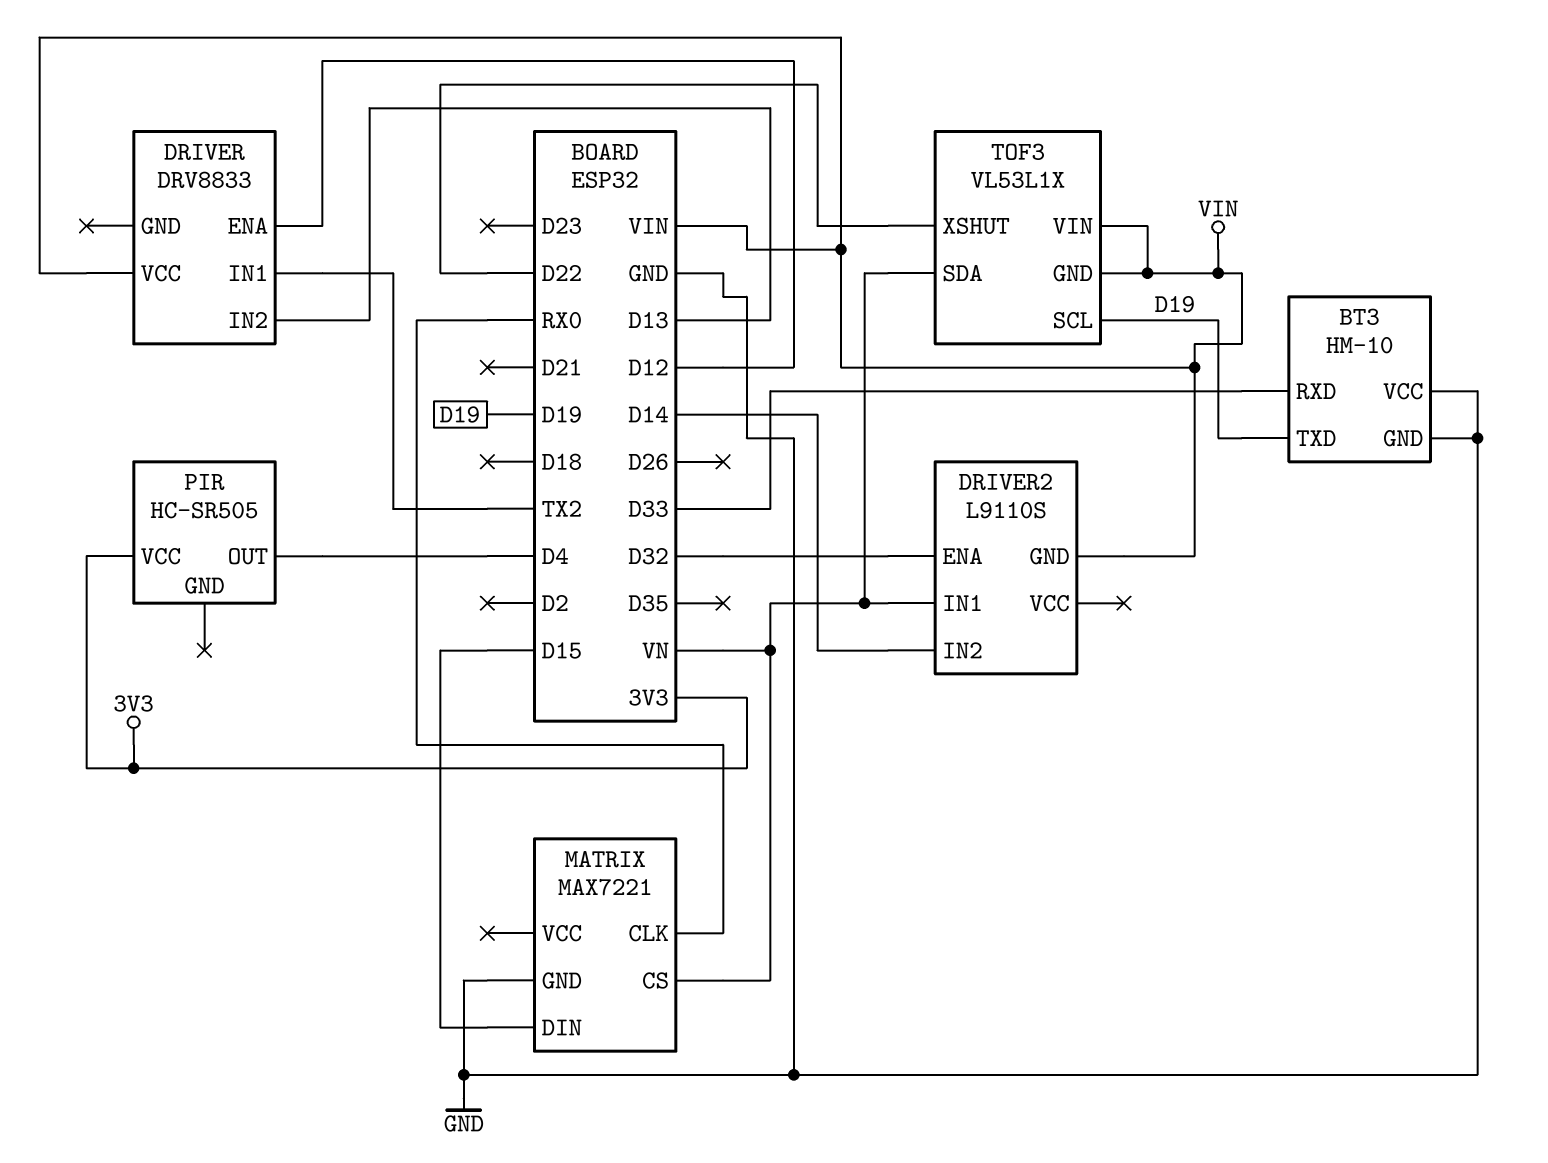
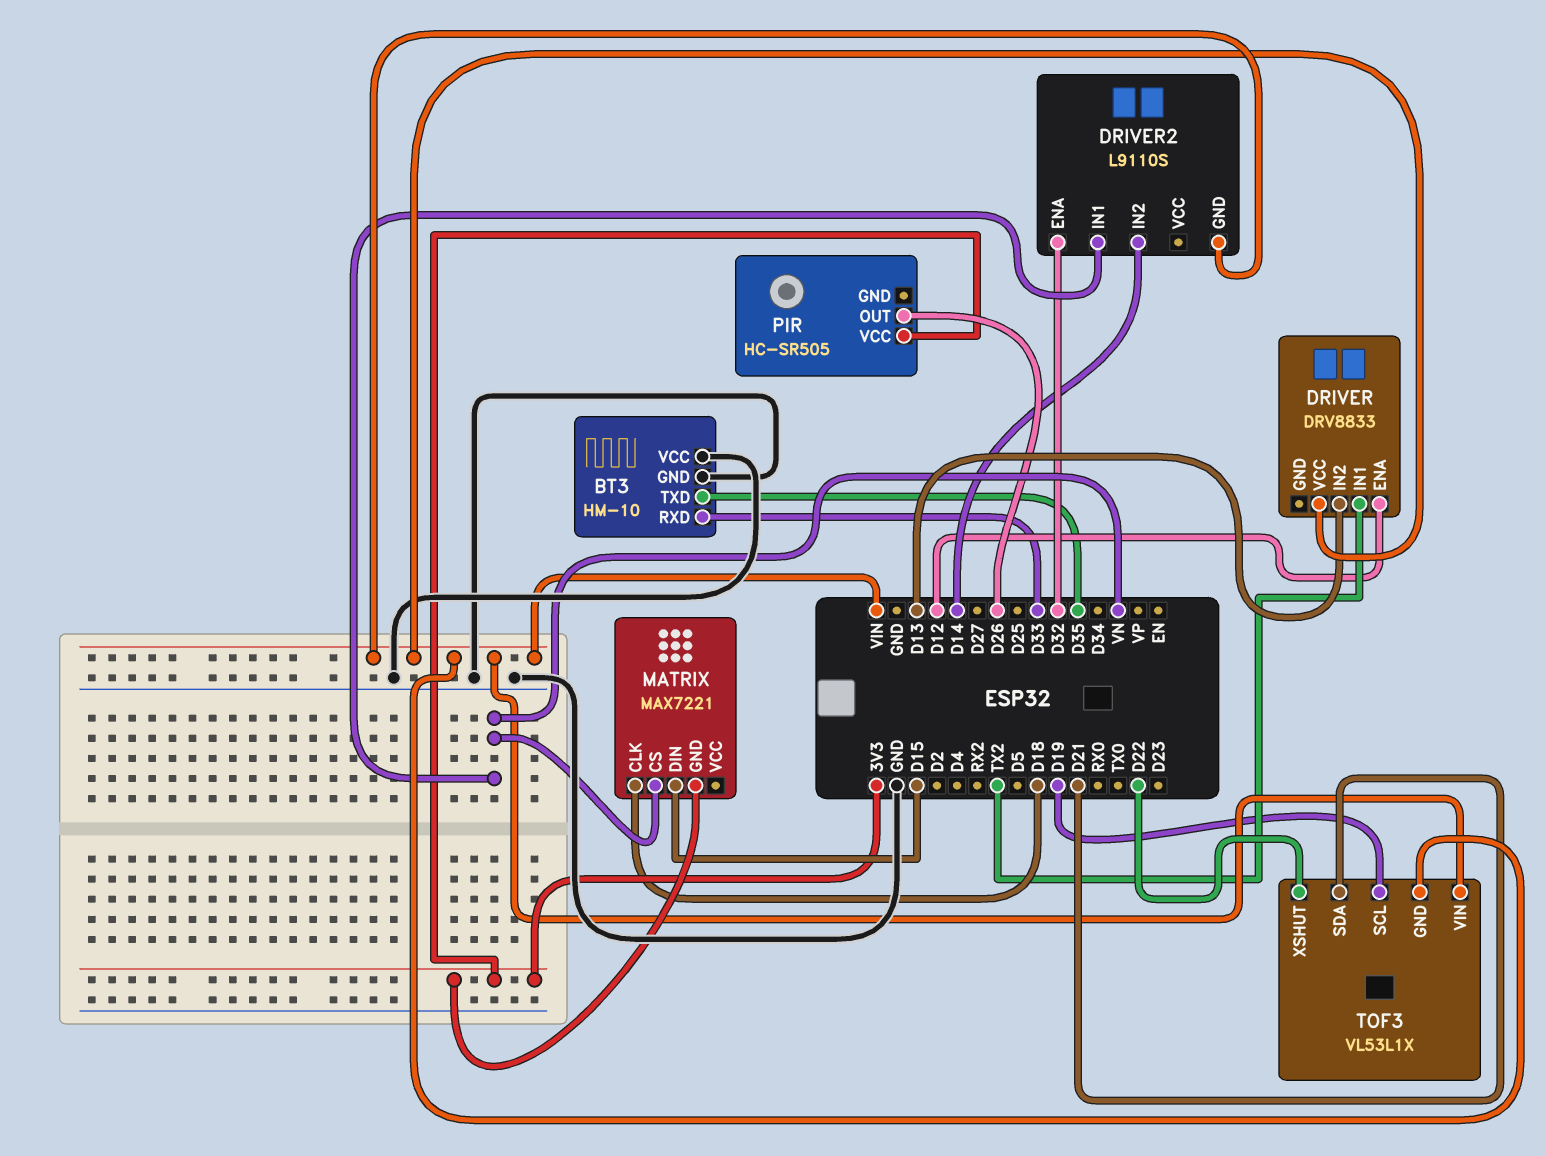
BT3 pin TXD: D19 -> D35
MATRIX pin CLK: RX0 -> D18
MATRIX pin GND: GND -> 3V3
PIR pin OUT: D4 -> D26
TOF3 pin SDA: VN -> D21

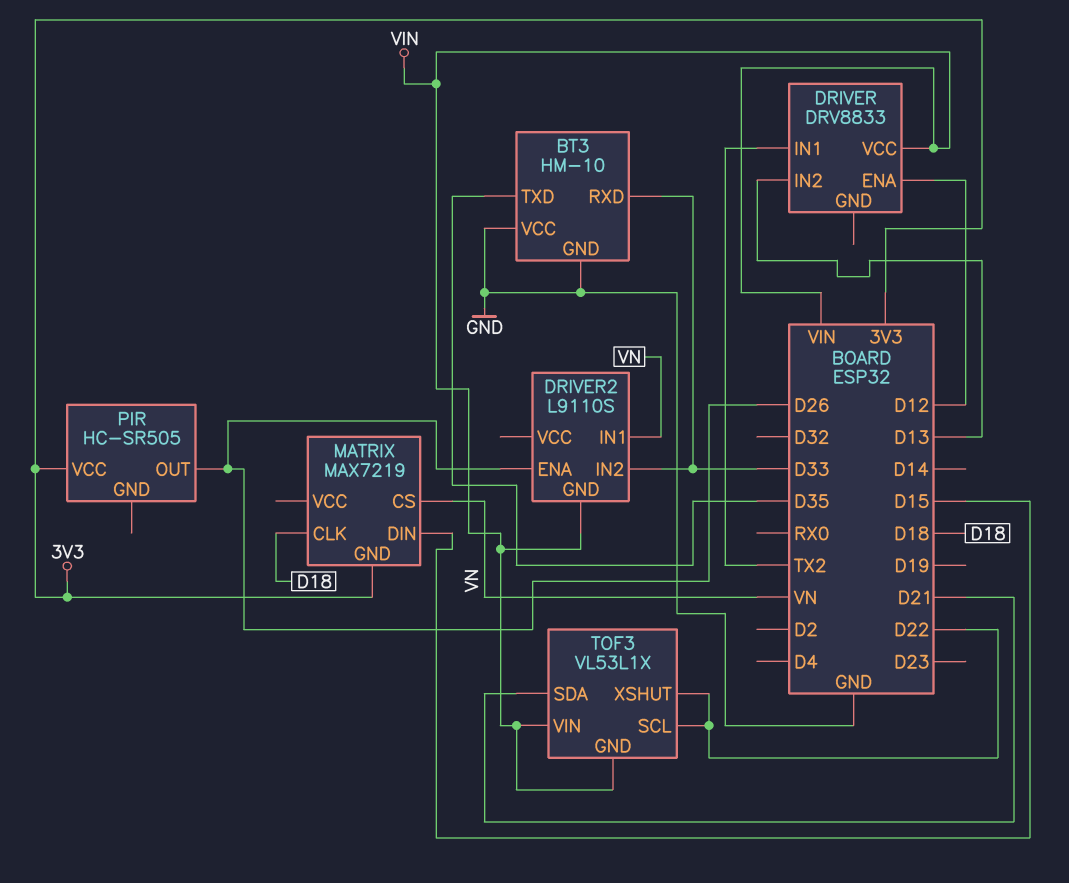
DRIVER2 pin ENA: D32 -> D26
DRIVER2 pin IN2: D14 -> D33
MATRIX: MAX7221 -> MAX7219
TOF3 pin SCL: D19 -> D22

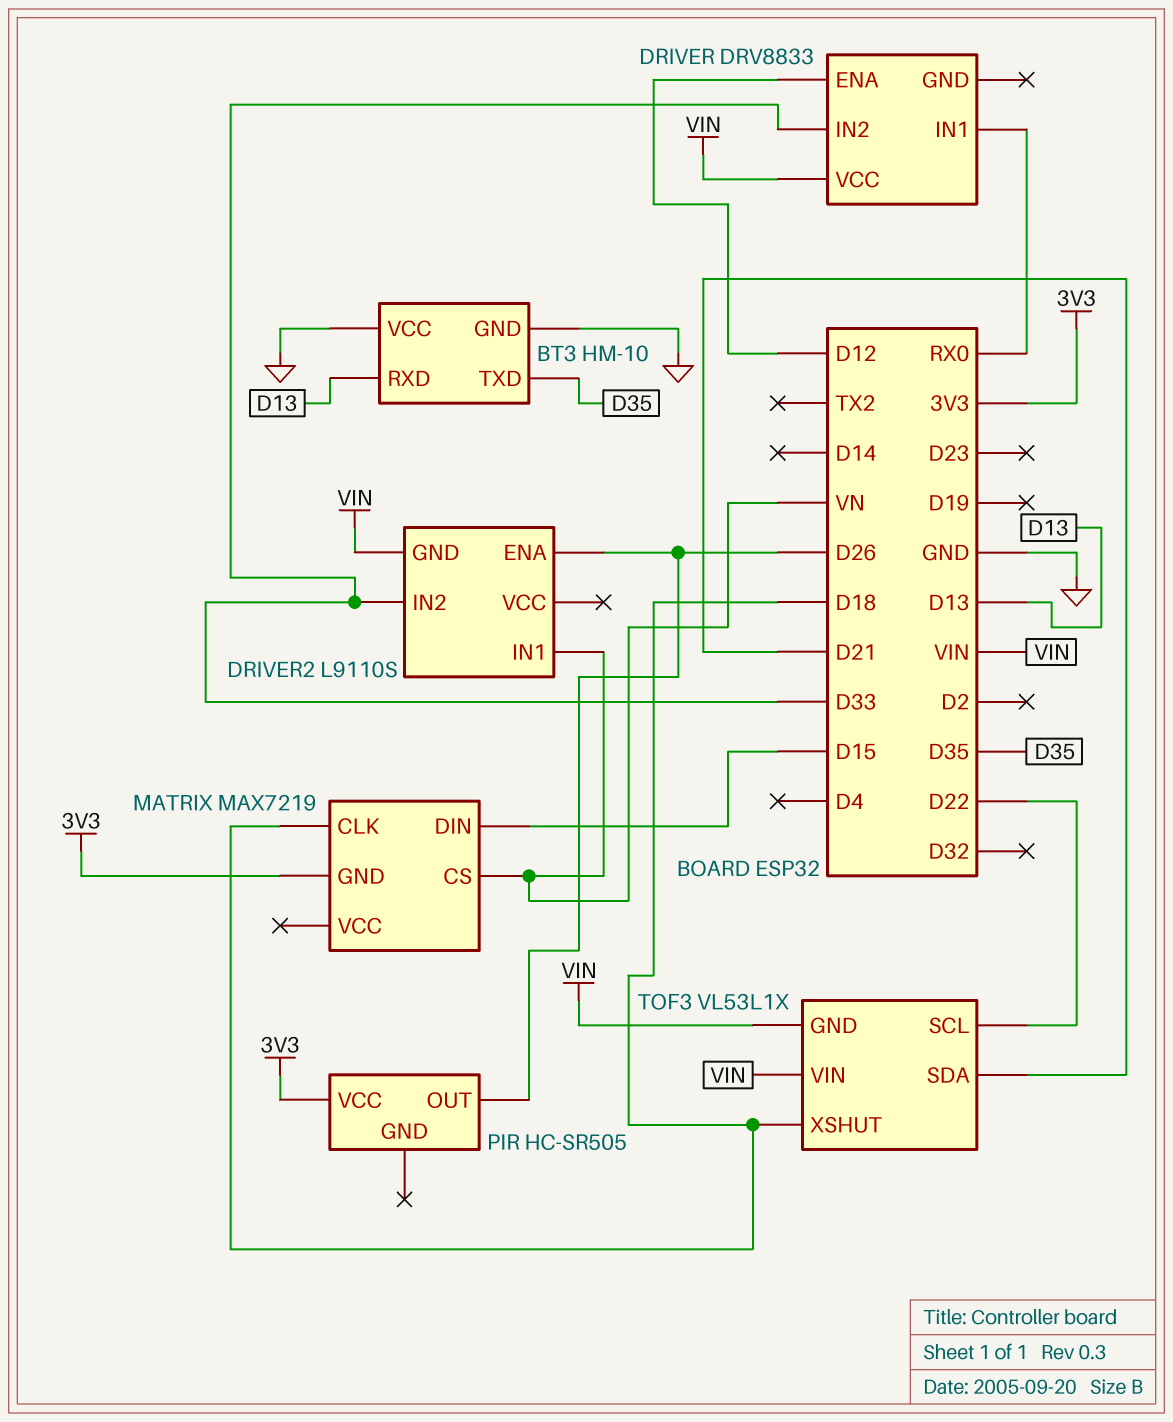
BT3 pin RXD: D33 -> D13
DRIVER pin IN1: TX2 -> RX0
DRIVER pin IN2: D13 -> D33
TOF3 pin XSHUT: D22 -> D18

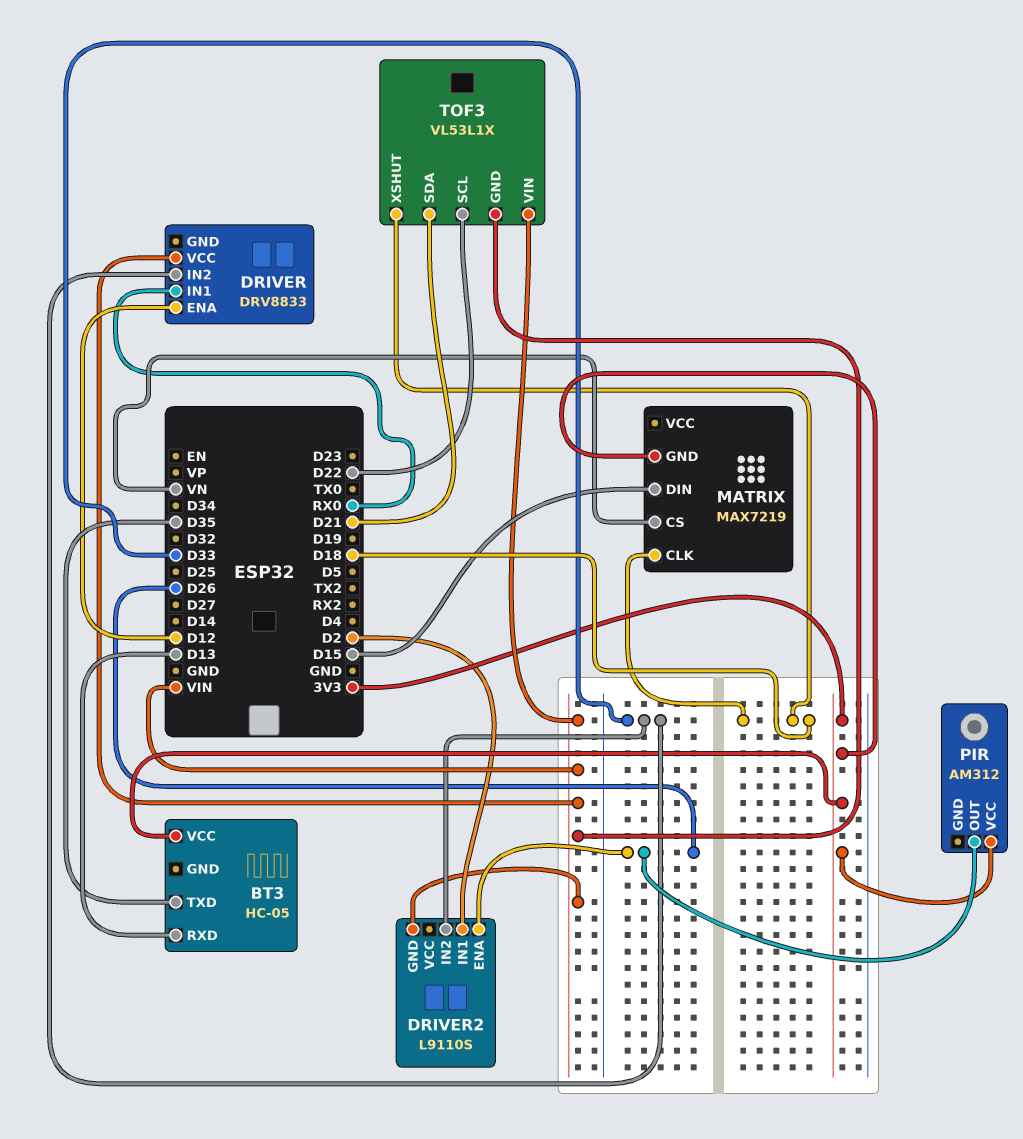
BT3: HM-10 -> HC-05
BT3 pin GND: GND -> none
BT3 pin VCC: GND -> 3V3
DRIVER2 pin IN1: VN -> D2
PIR: HC-SR505 -> AM312

